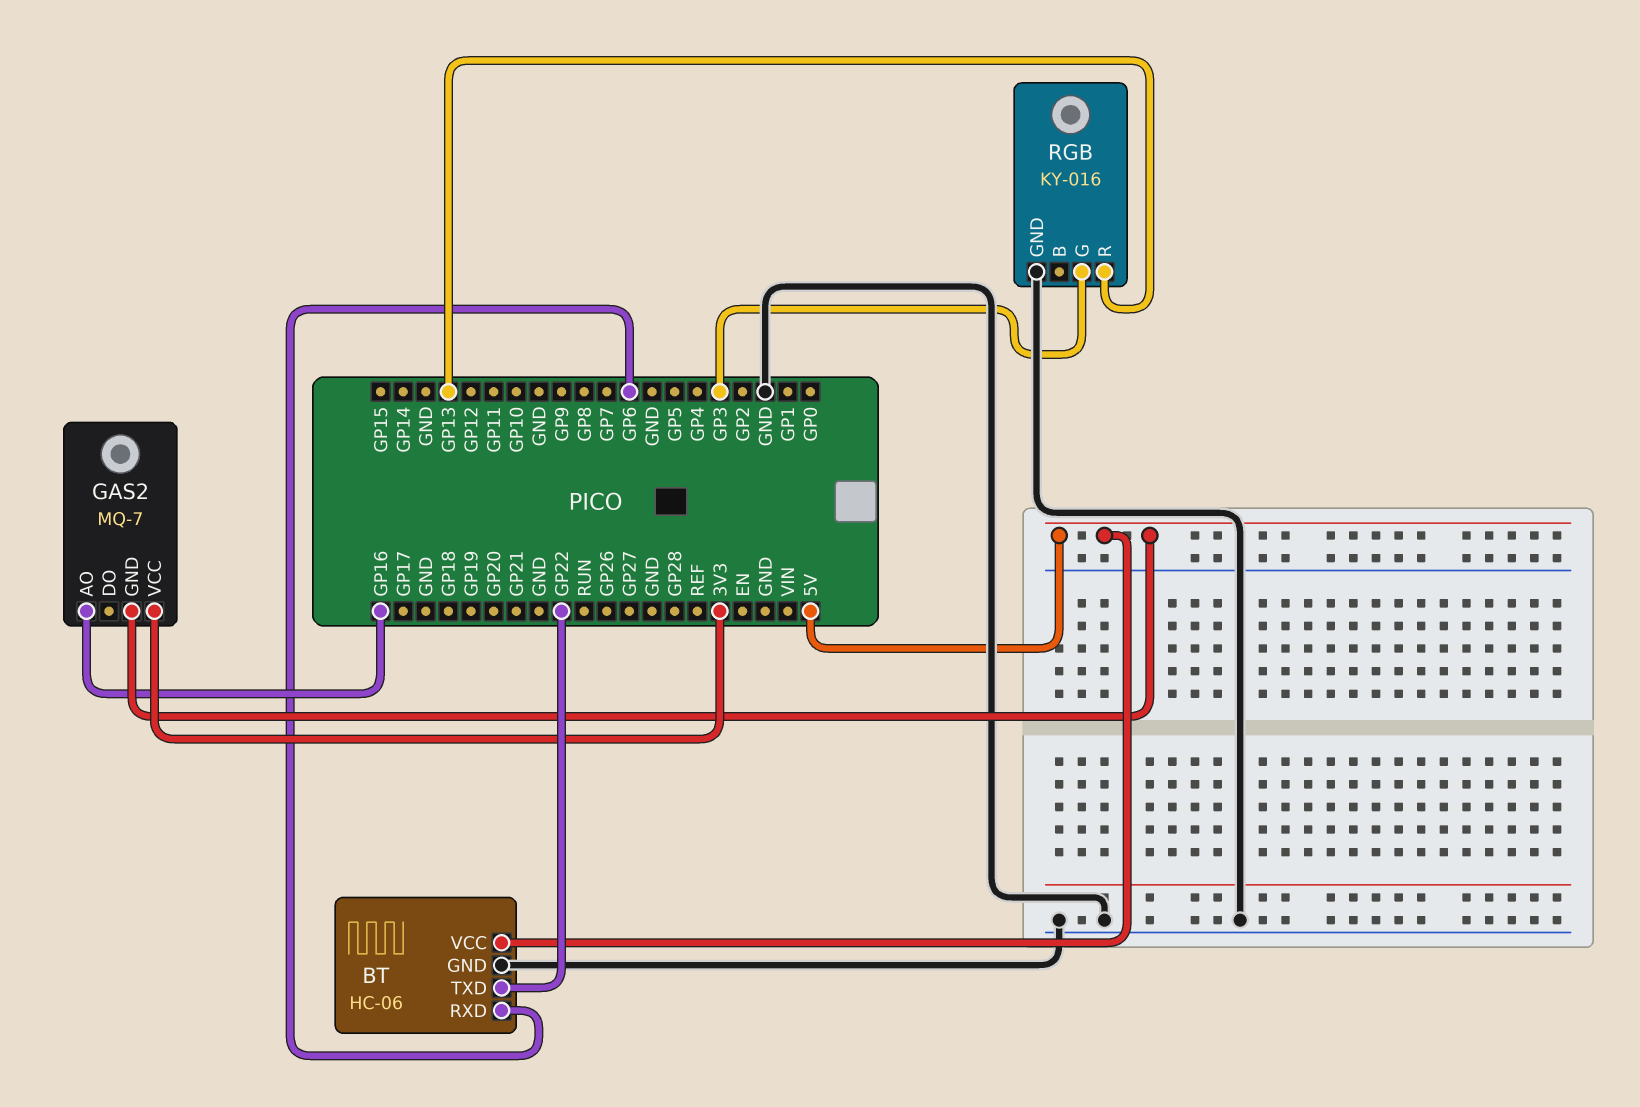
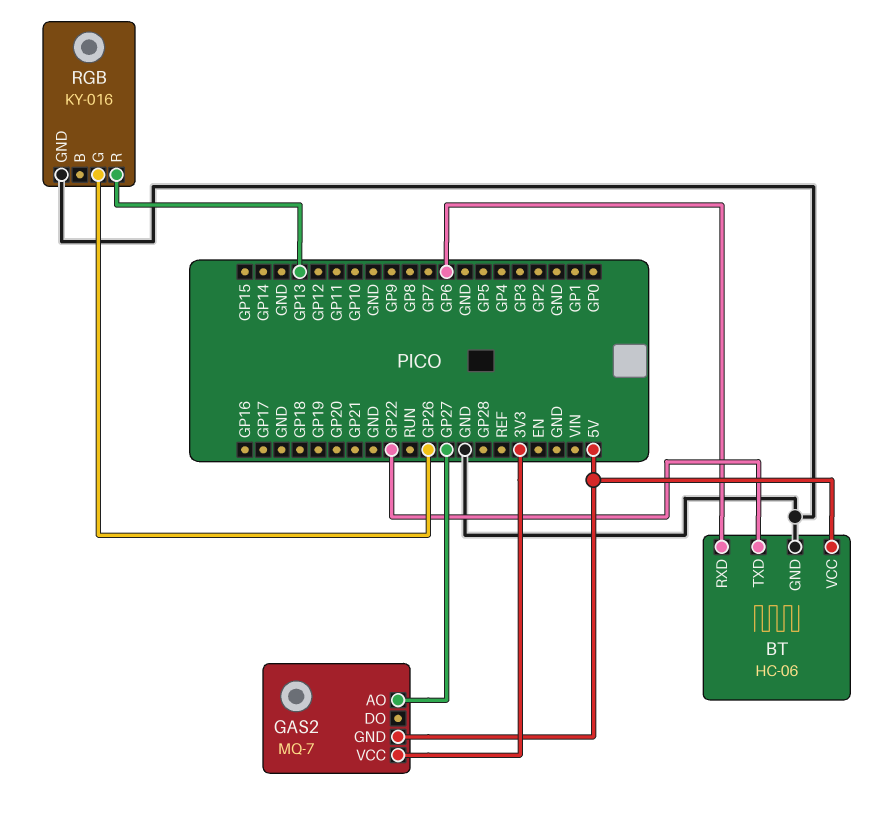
GAS2 pin AO: GP16 -> GP27
RGB pin G: GP3 -> GP26

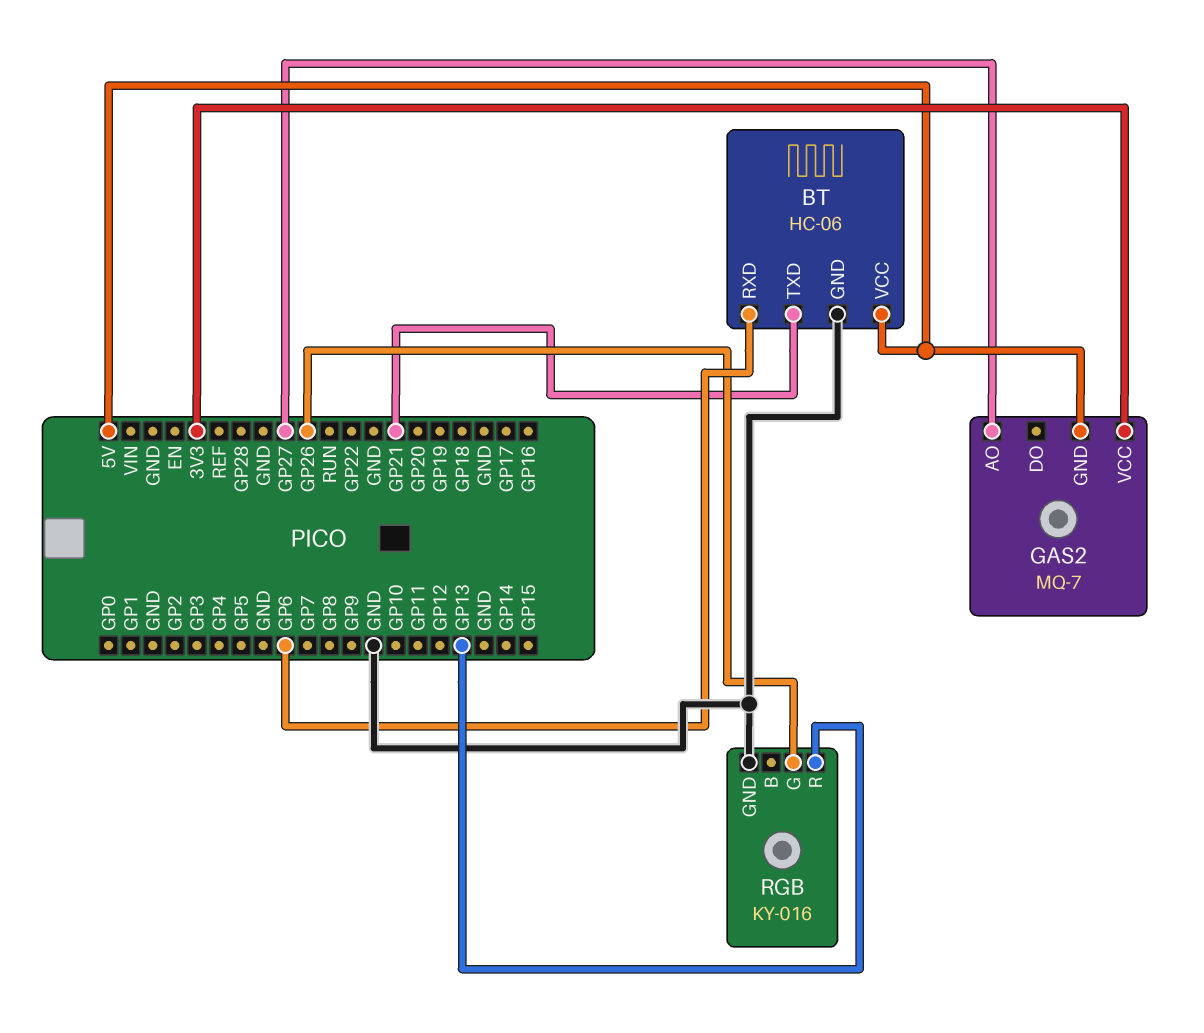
BT pin TXD: GP22 -> GP21

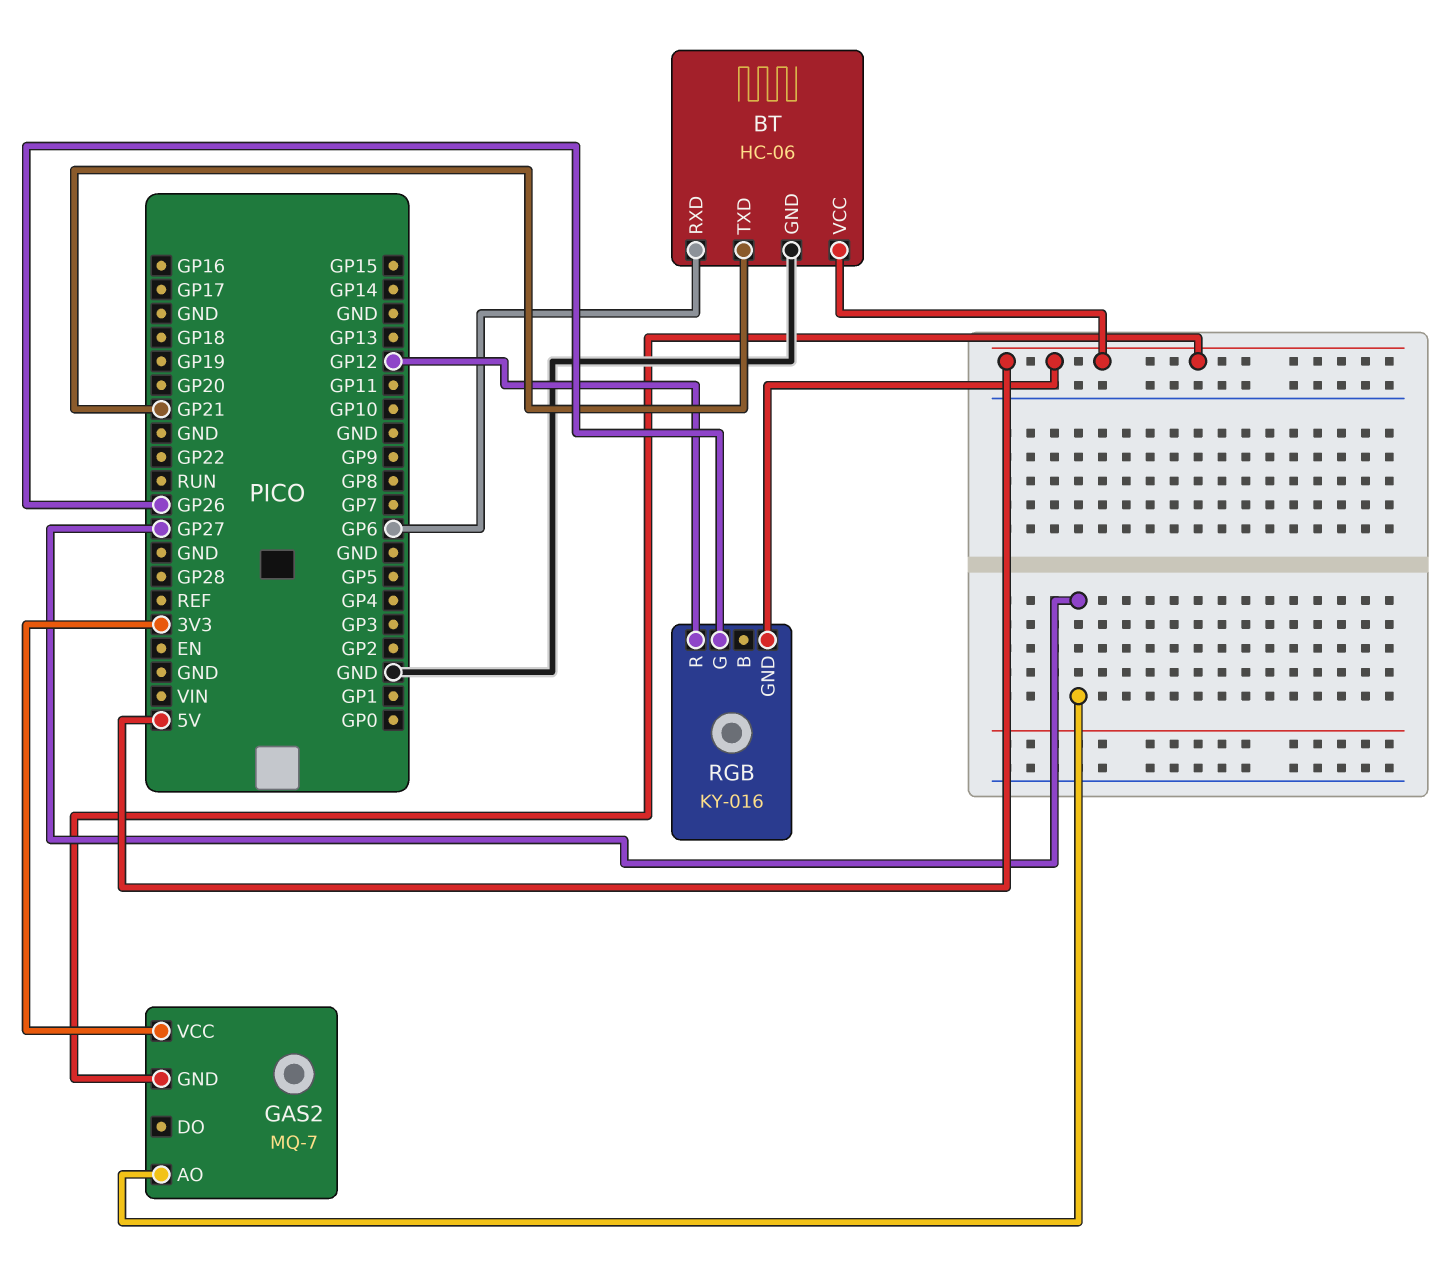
RGB pin GND: GND -> 5V
RGB pin R: GP13 -> GP12

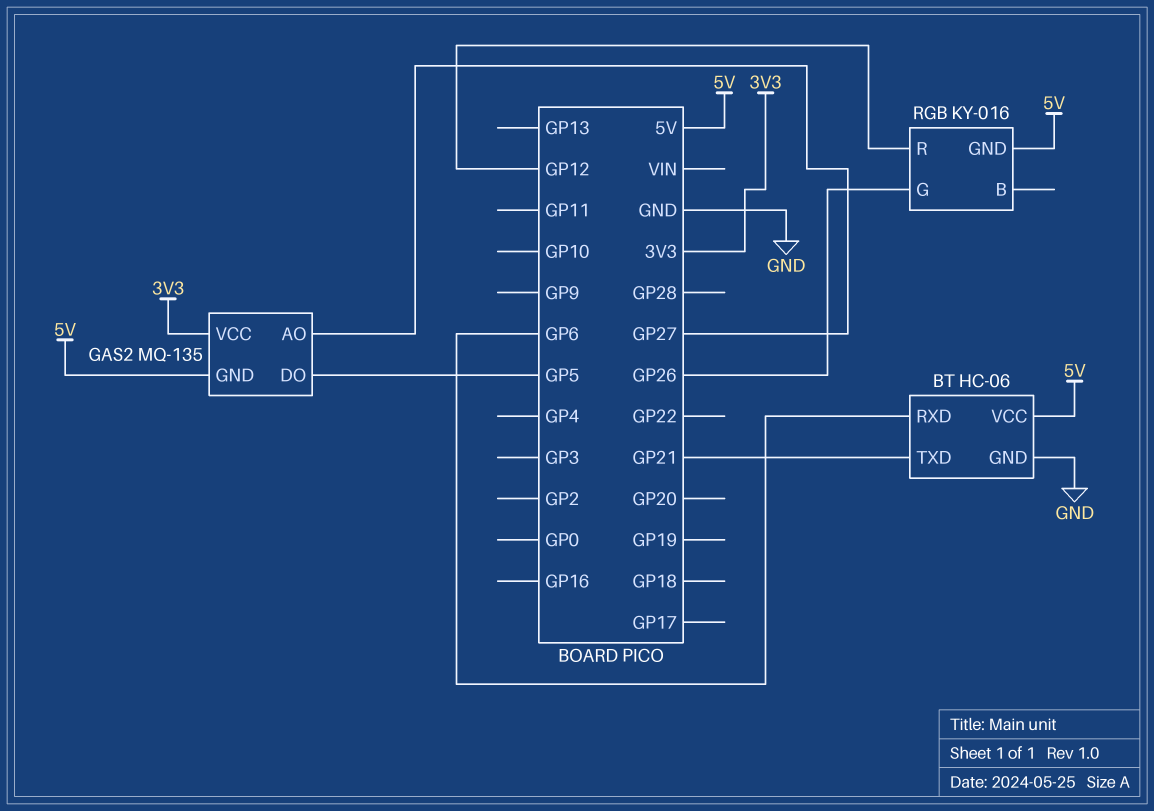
GAS2: MQ-7 -> MQ-135
GAS2 pin DO: none -> GP5

